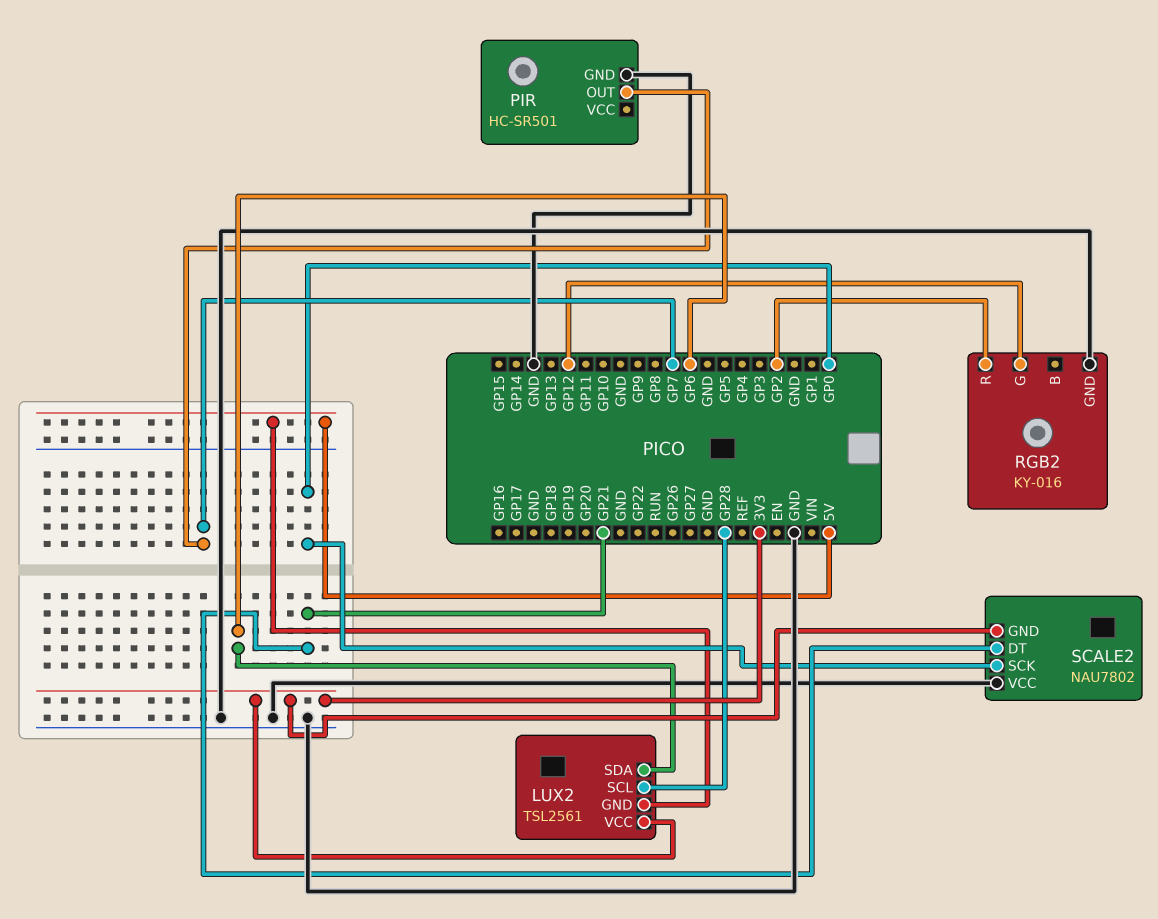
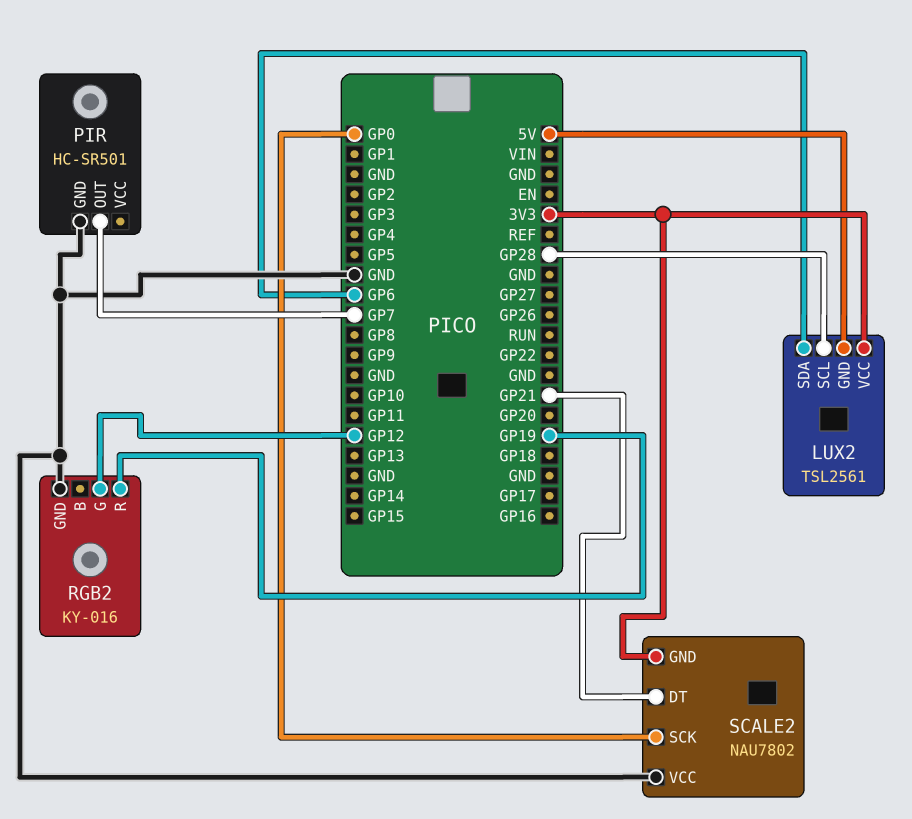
RGB2 pin R: GP2 -> GP19

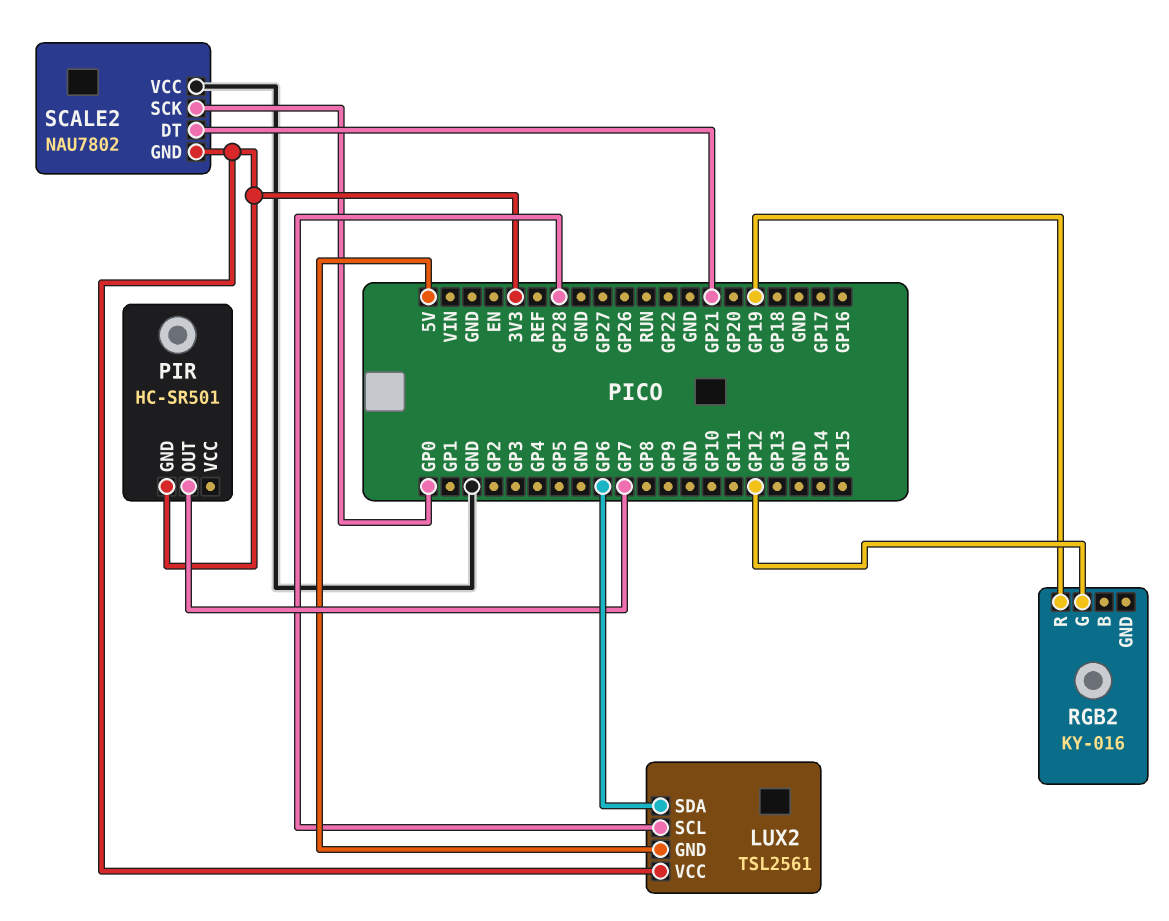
PIR pin GND: GND -> 3V3
RGB2 pin GND: GND -> none

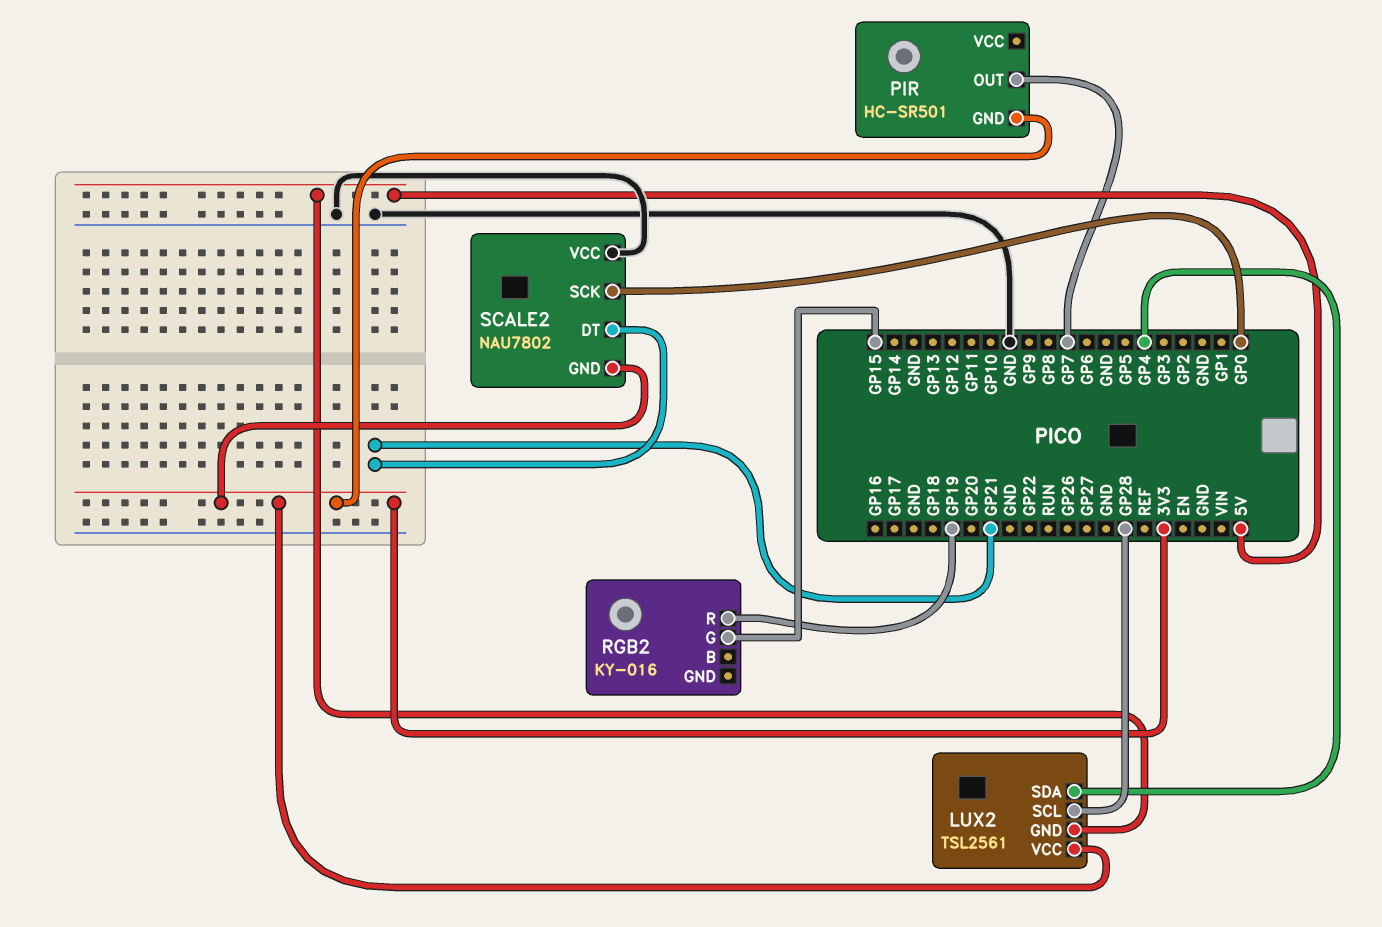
LUX2 pin SDA: GP6 -> GP4
RGB2 pin G: GP12 -> GP15

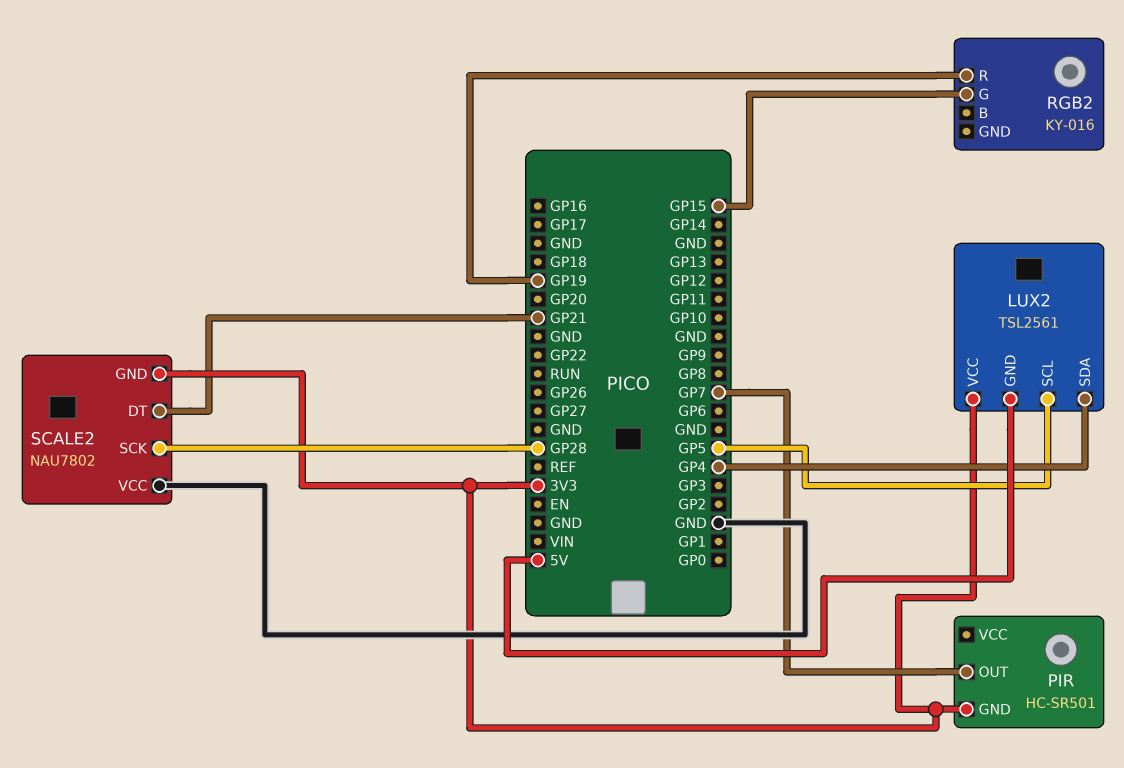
LUX2 pin SCL: GP28 -> GP5
SCALE2 pin SCK: GP0 -> GP28

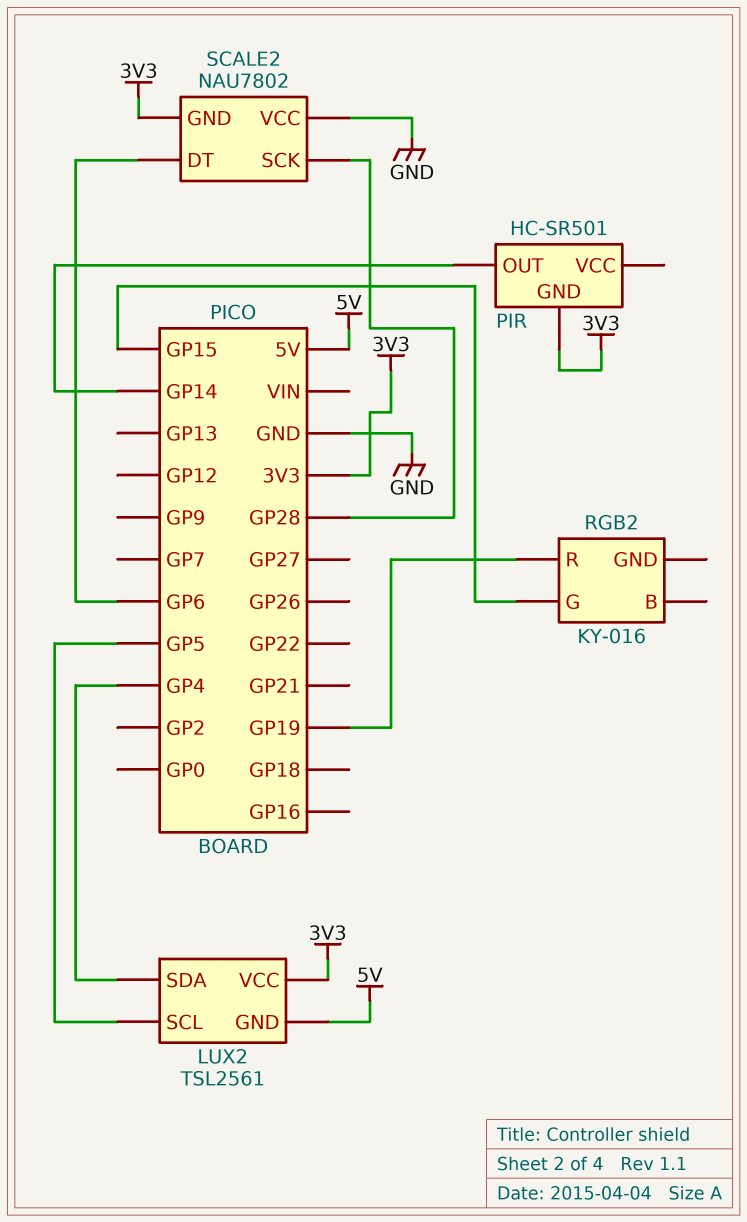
PIR pin OUT: GP7 -> GP14
SCALE2 pin DT: GP21 -> GP6

